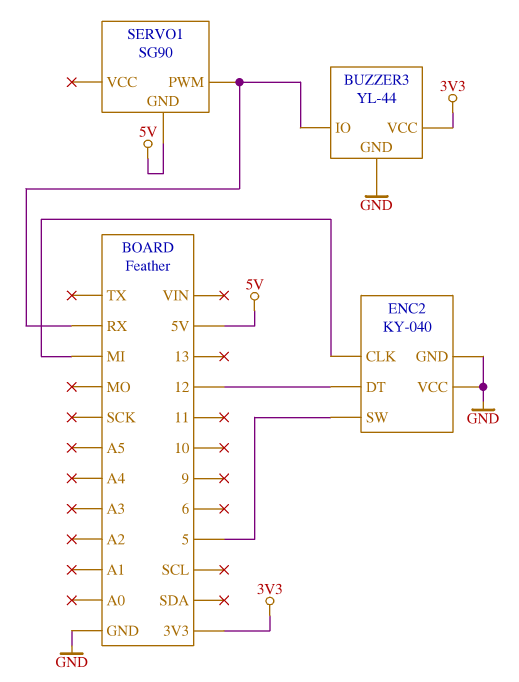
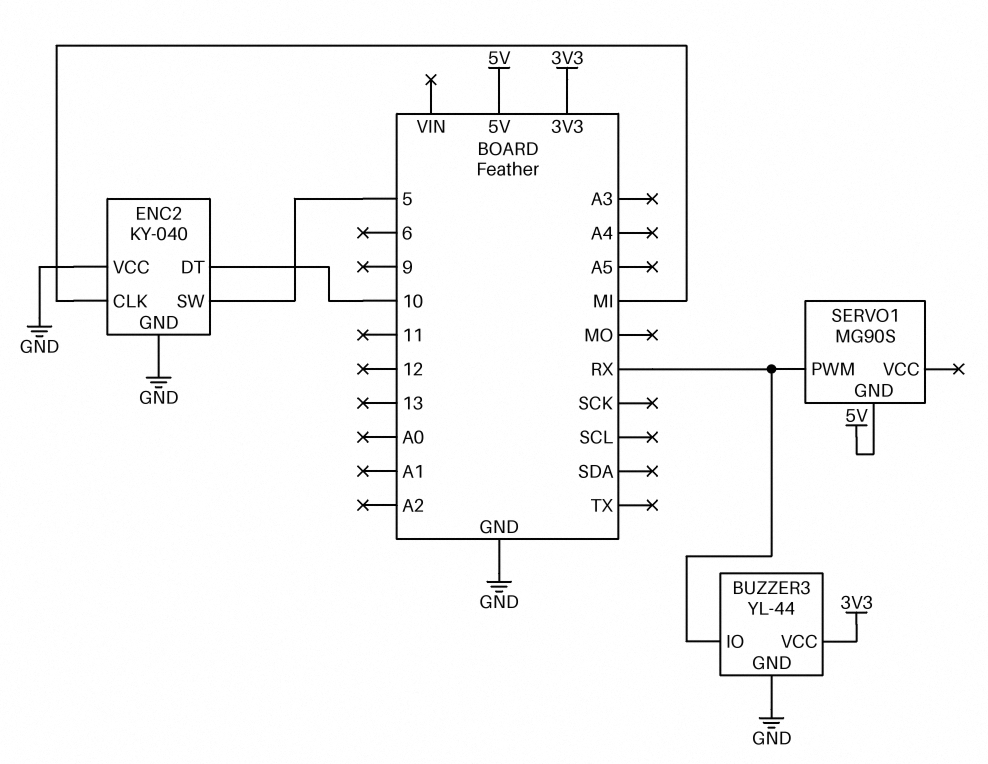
ENC2 pin DT: 12 -> 10
SERVO1: SG90 -> MG90S

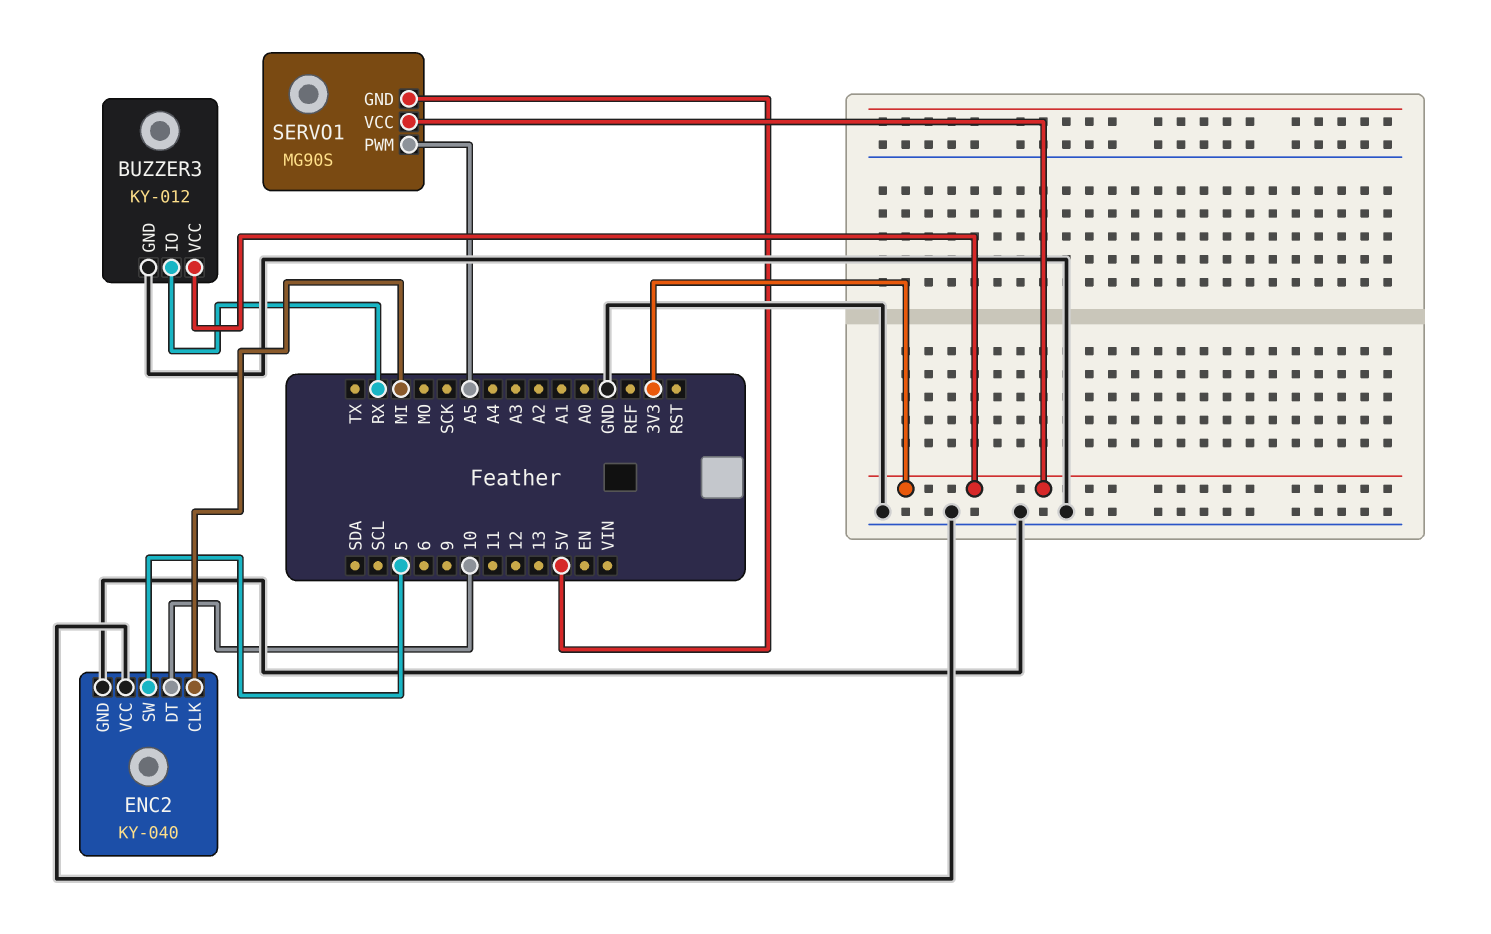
BUZZER3: YL-44 -> KY-012
SERVO1 pin PWM: RX -> A5
SERVO1 pin VCC: none -> 3V3

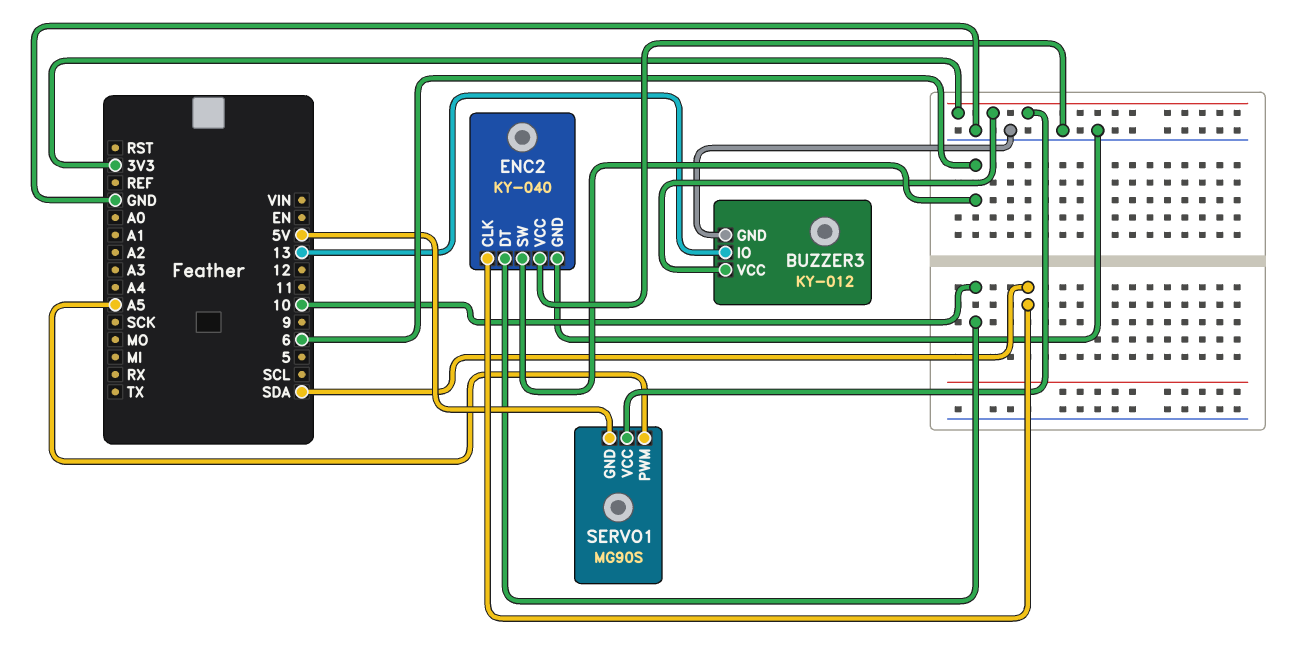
BUZZER3 pin IO: RX -> 13
ENC2 pin CLK: MI -> SDA
ENC2 pin SW: 5 -> 6

